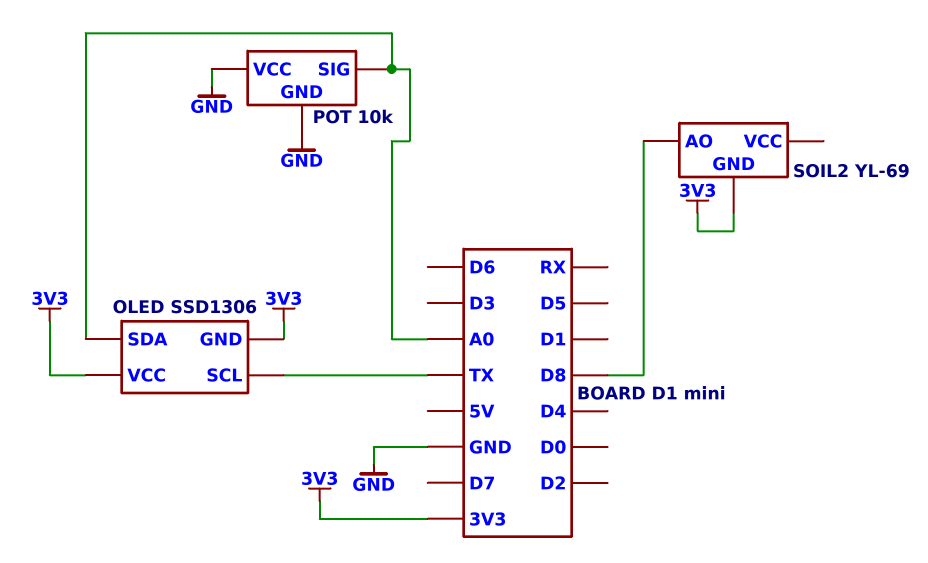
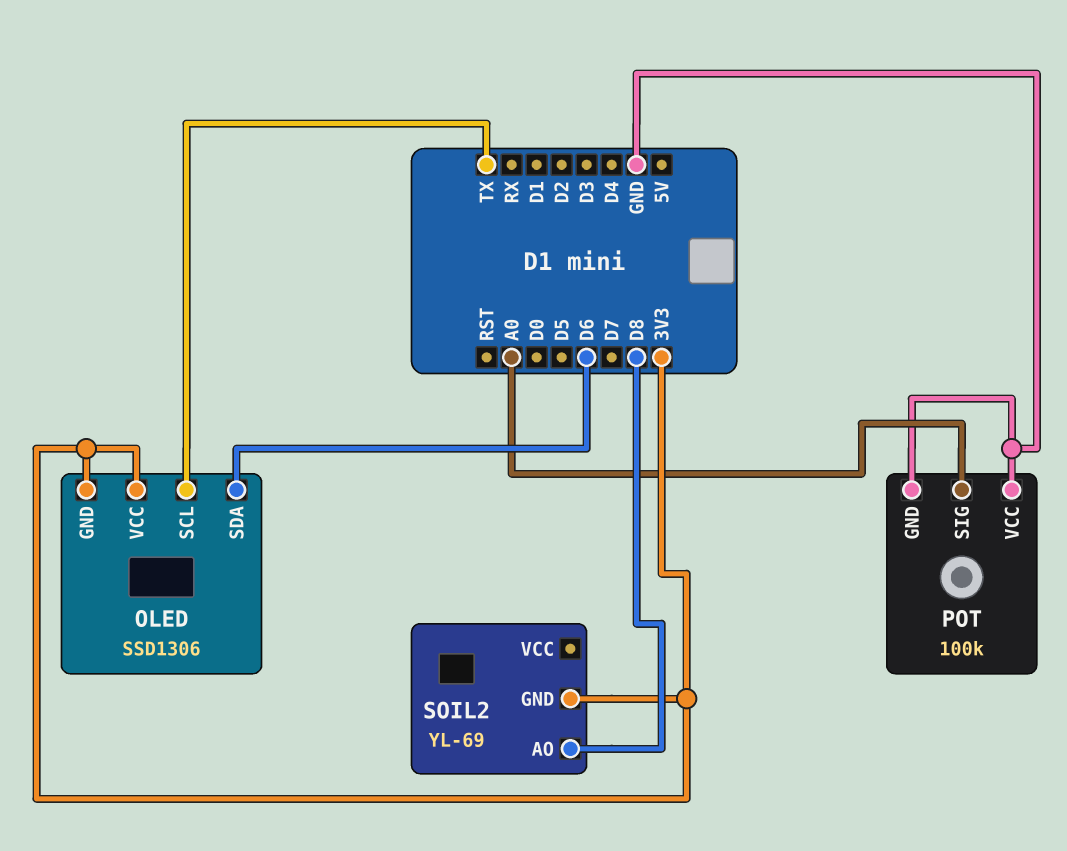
OLED pin SDA: A0 -> D6
POT: 10k -> 100k

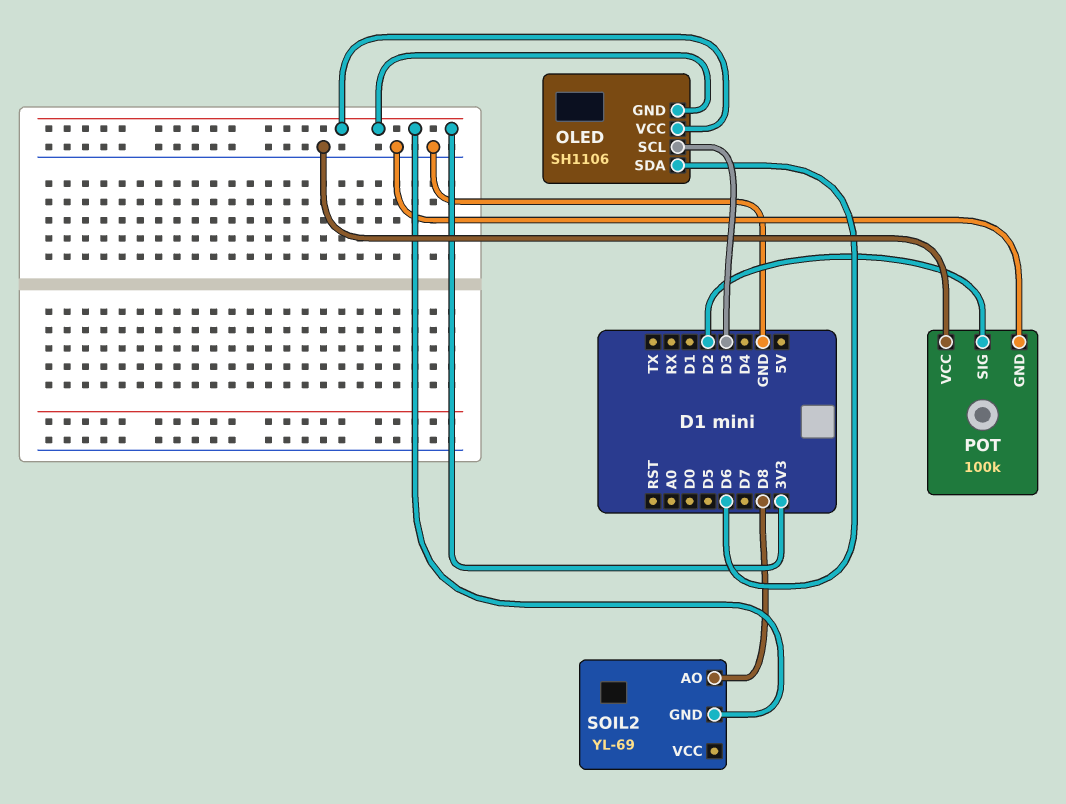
OLED: SSD1306 -> SH1106
OLED pin SCL: TX -> D3
POT pin SIG: A0 -> D2

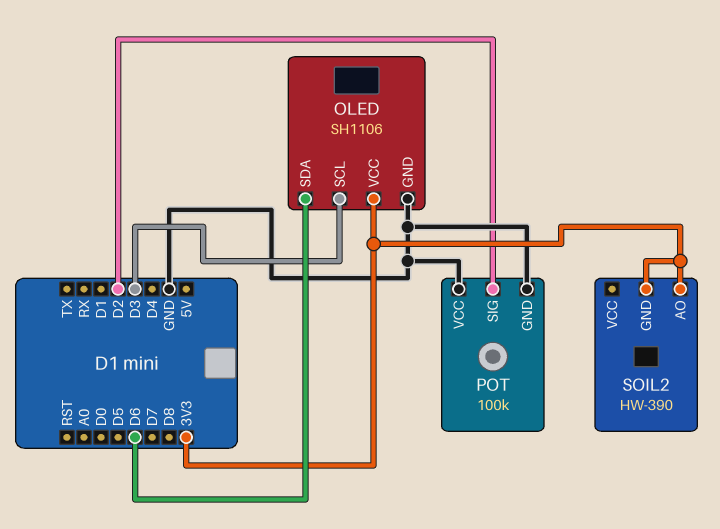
OLED pin GND: 3V3 -> GND
SOIL2: YL-69 -> HW-390
SOIL2 pin AO: D8 -> 3V3

